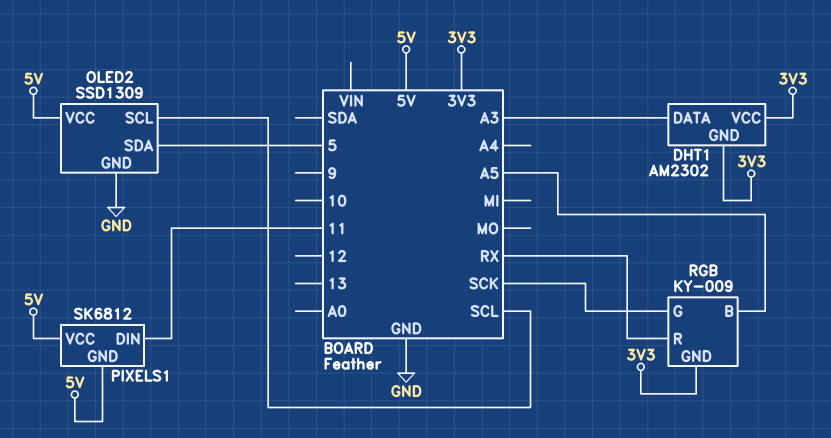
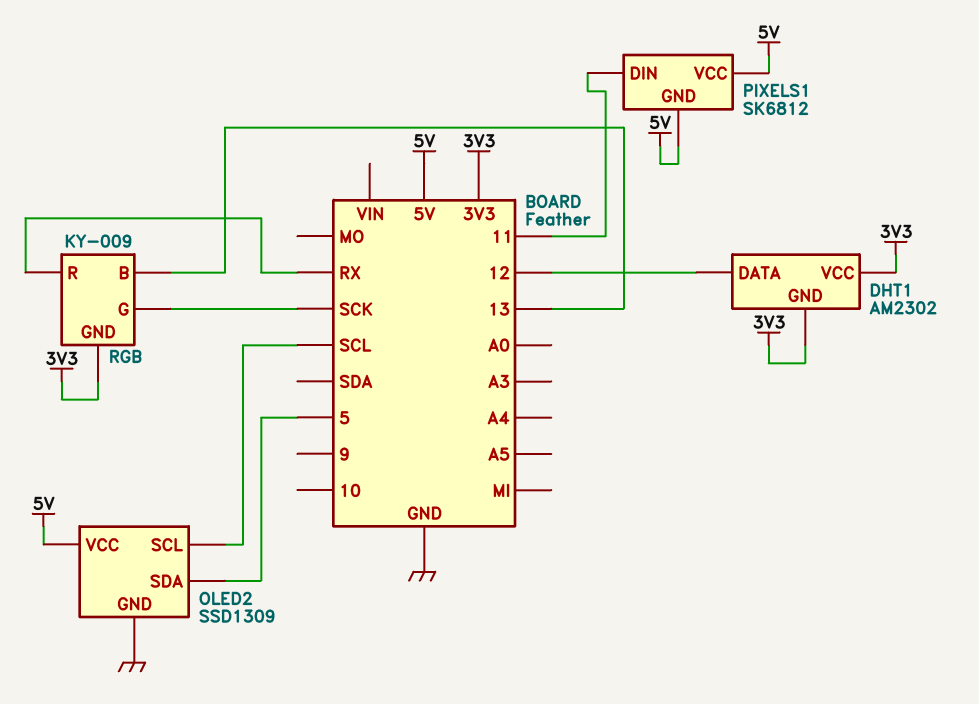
DHT1 pin DATA: A3 -> 12
RGB pin B: A5 -> 13

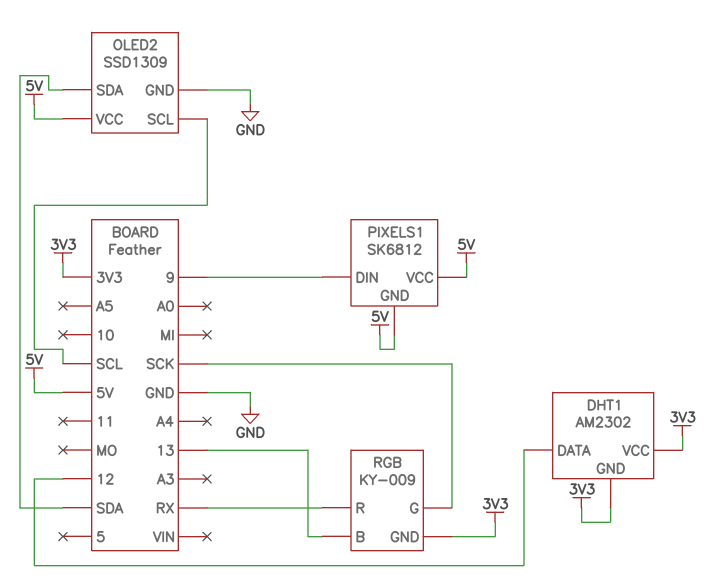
OLED2 pin SDA: 5 -> SDA
PIXELS1 pin DIN: 11 -> 9

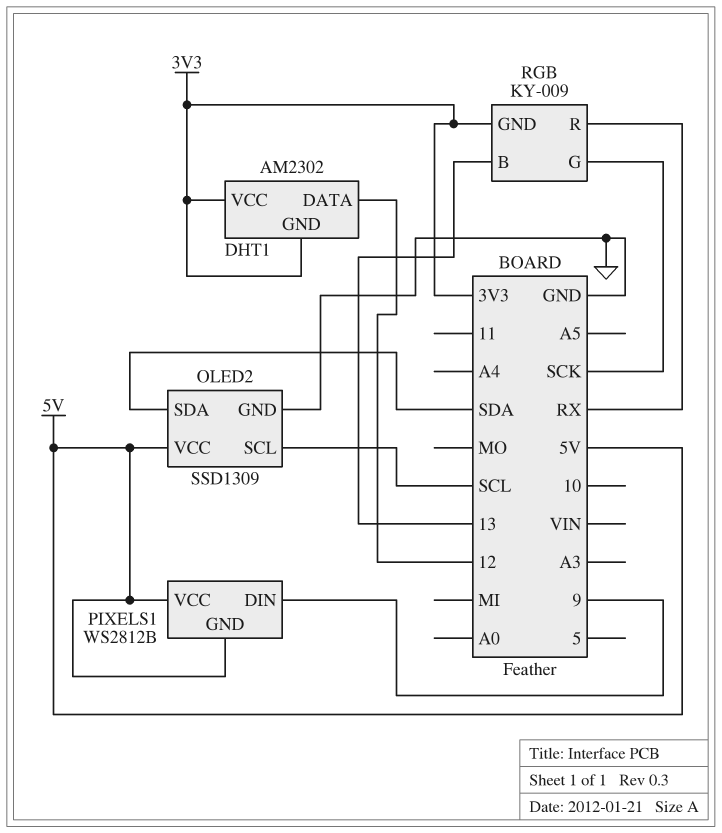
PIXELS1: SK6812 -> WS2812B

